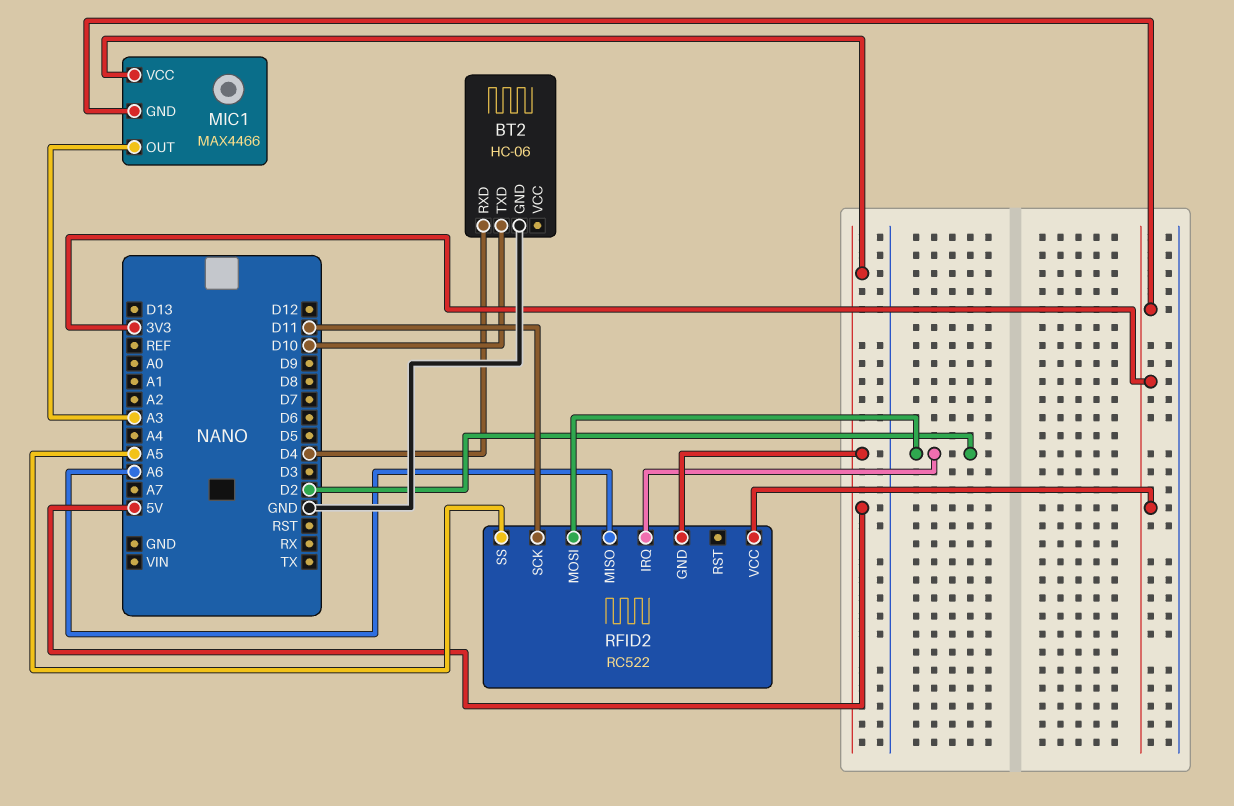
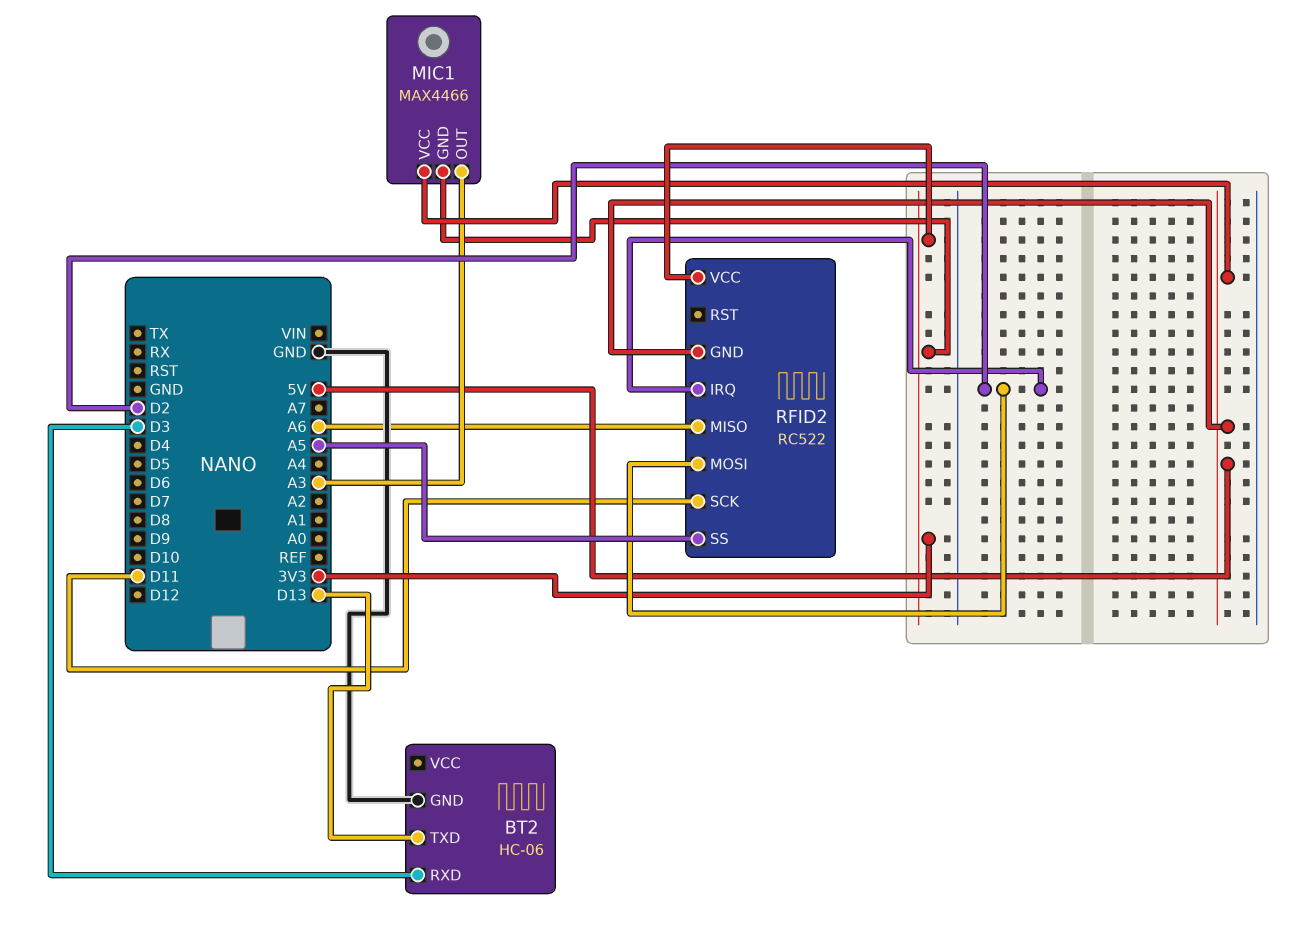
BT2 pin RXD: D4 -> D3
BT2 pin TXD: D10 -> D13

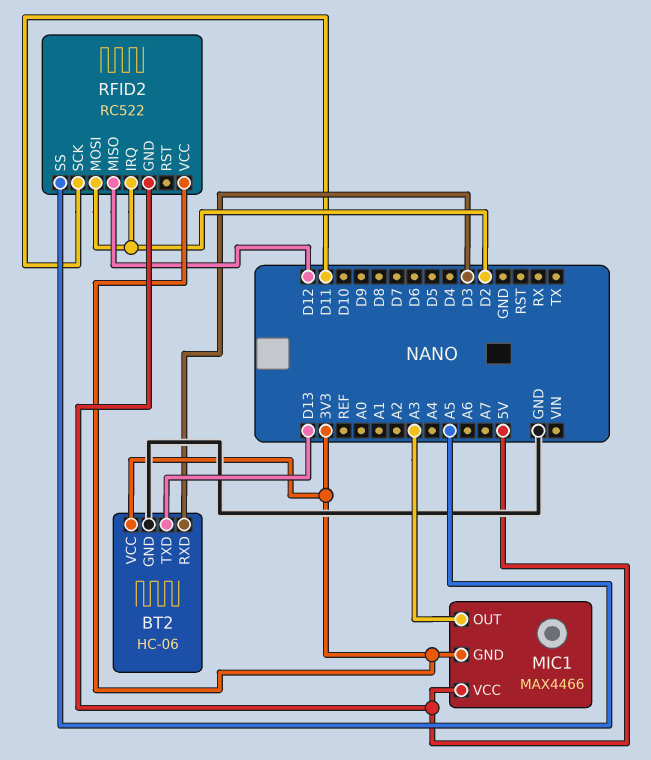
BT2 pin VCC: none -> 3V3
RFID2 pin MISO: A6 -> D12

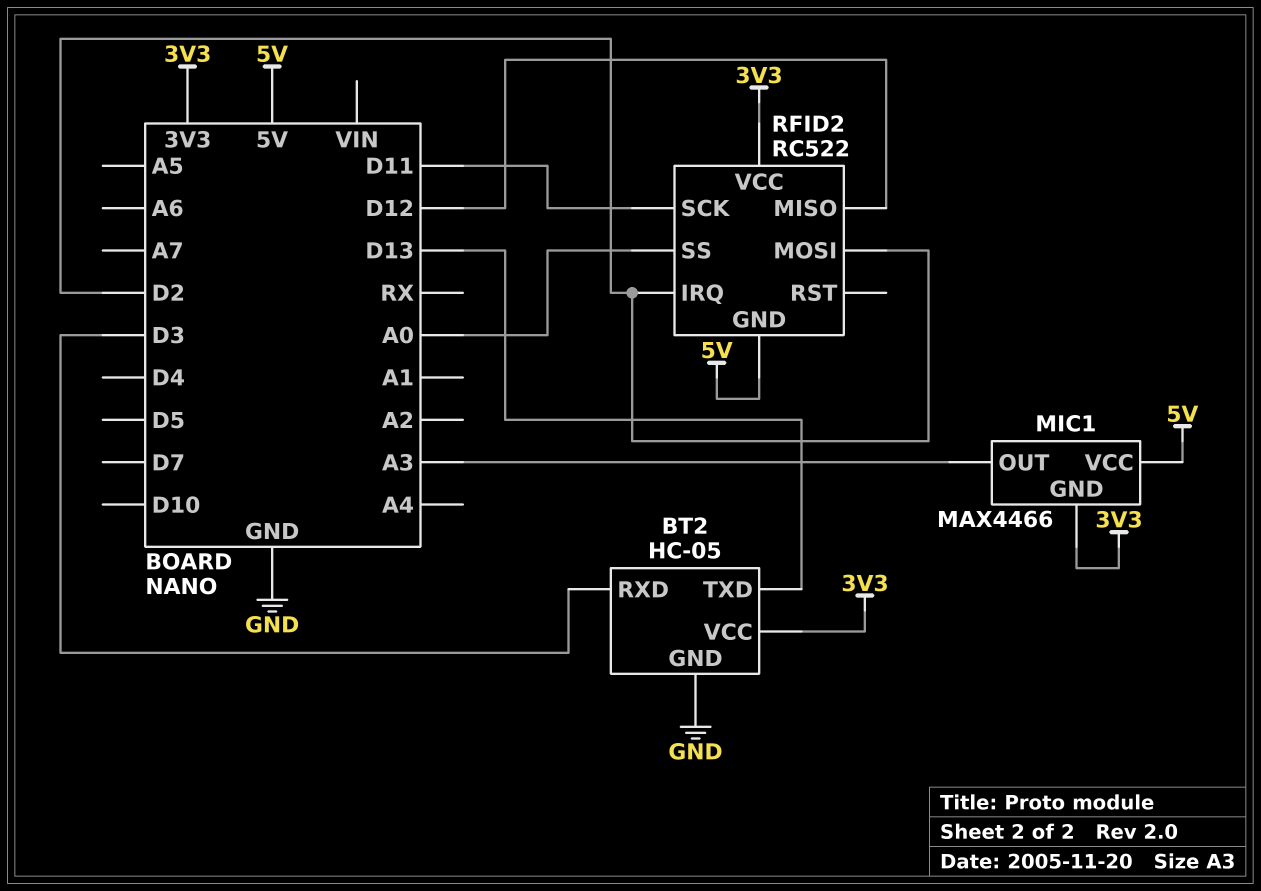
BT2: HC-06 -> HC-05
RFID2 pin SS: A5 -> A0

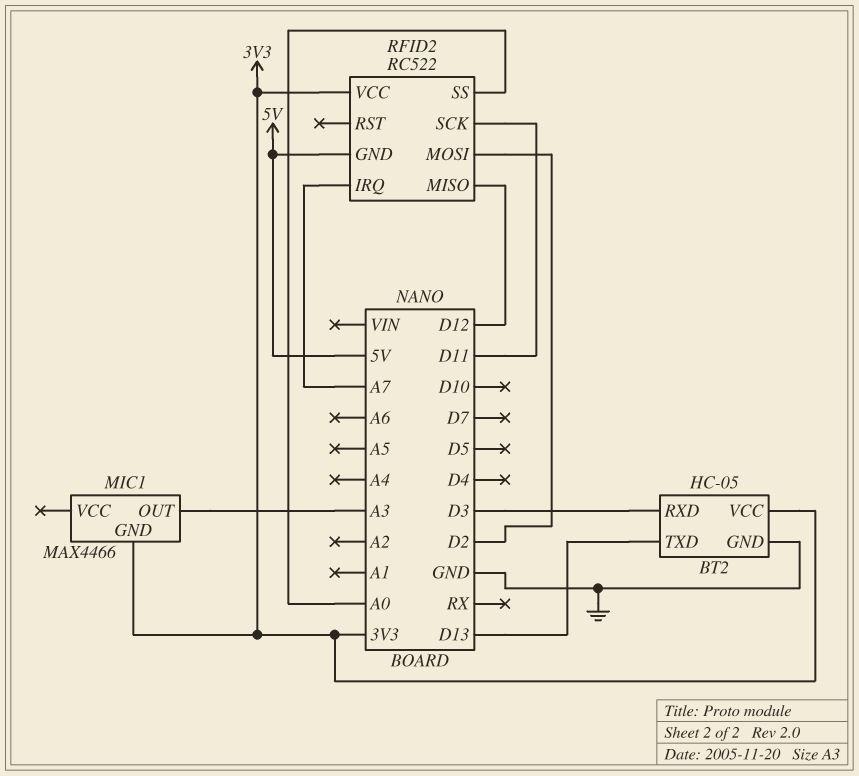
MIC1 pin VCC: 5V -> none
RFID2 pin IRQ: D2 -> A7

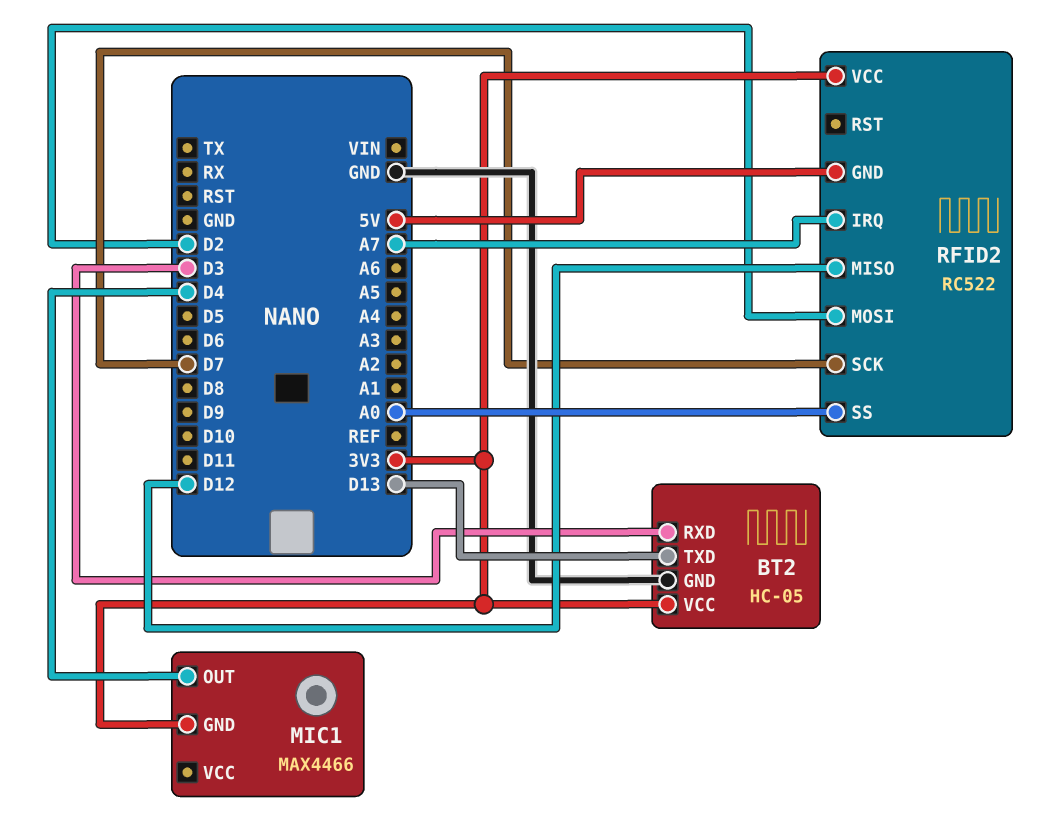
MIC1 pin OUT: A3 -> D4
RFID2 pin SCK: D11 -> D7

